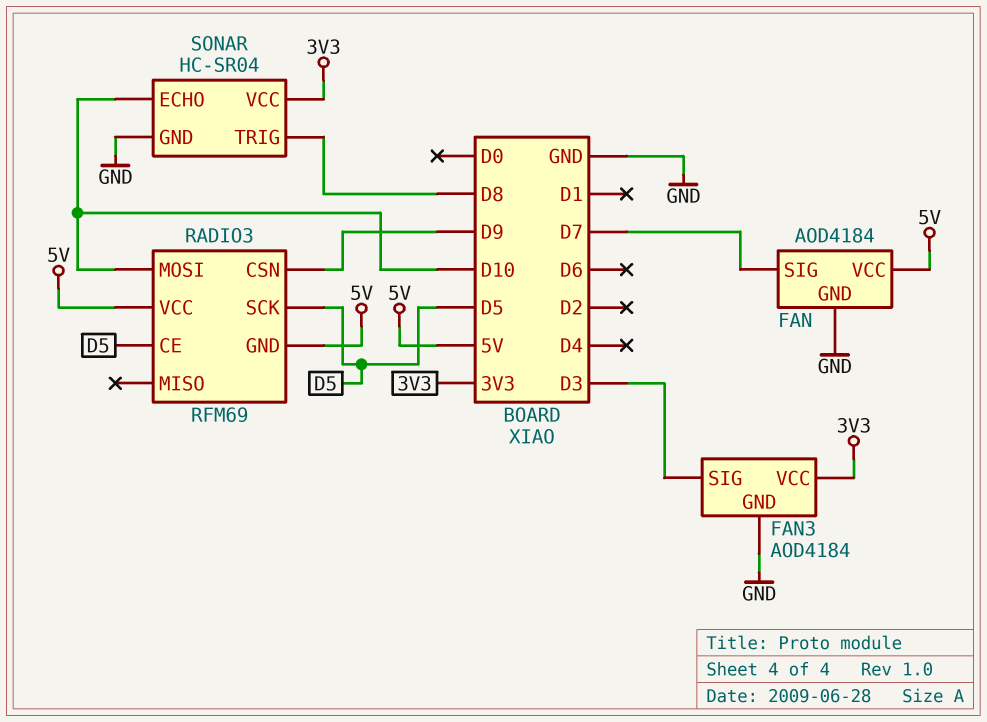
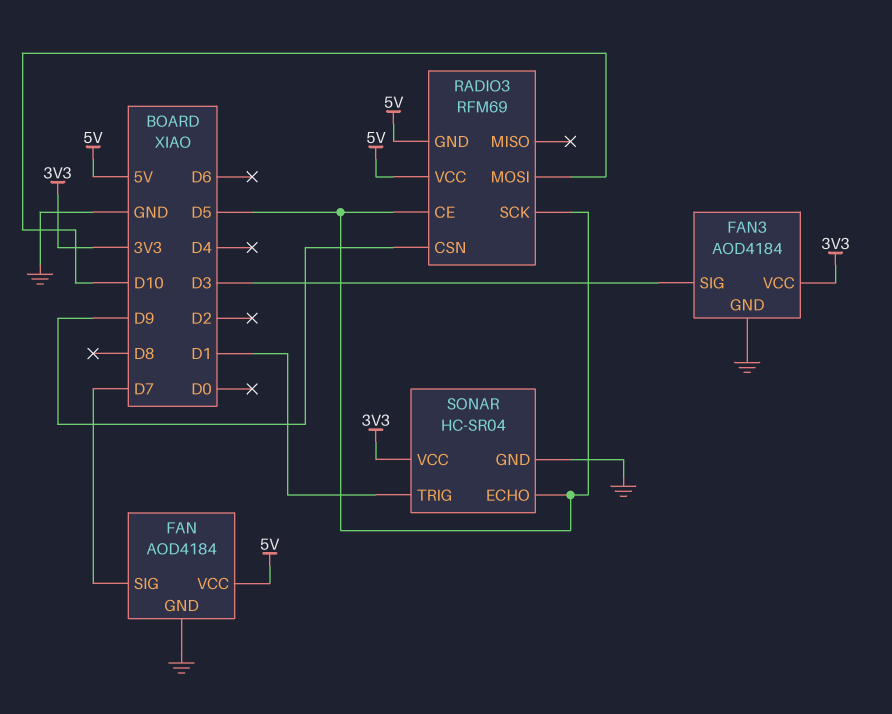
SONAR pin ECHO: D10 -> D5
SONAR pin TRIG: D8 -> D1

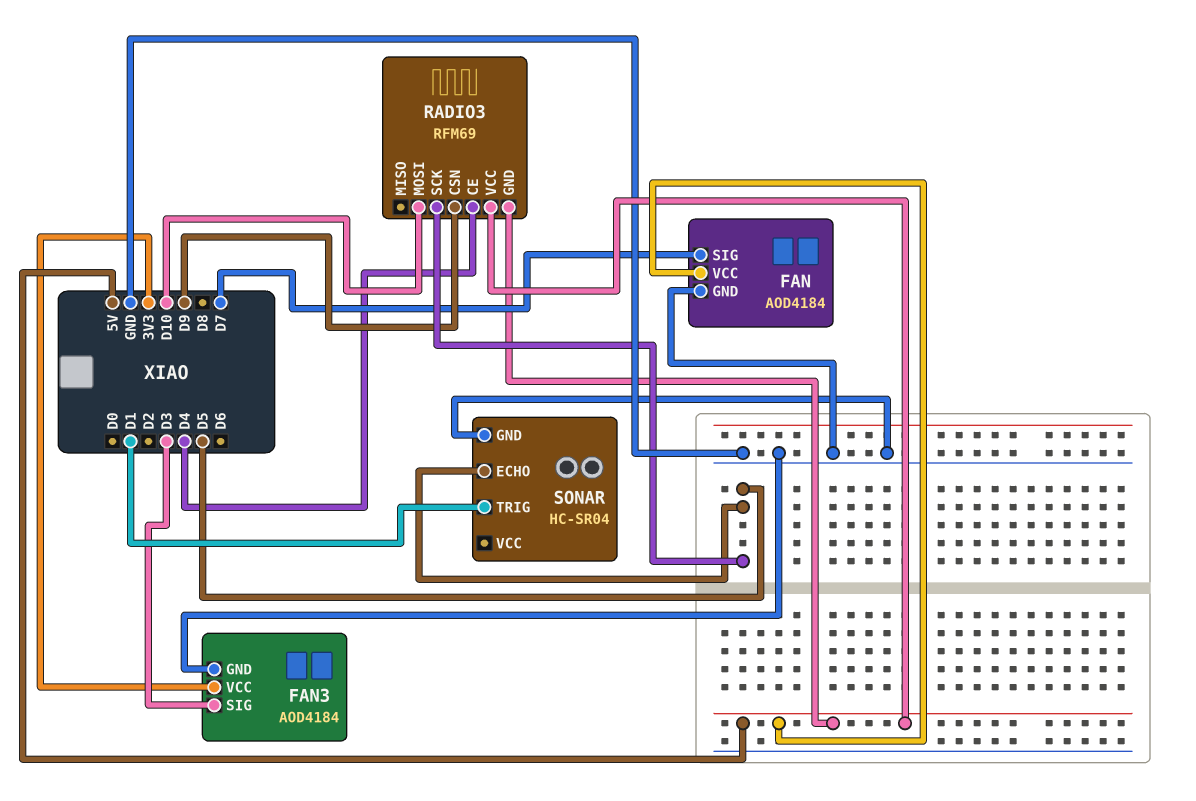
RADIO3 pin CE: D5 -> D4
SONAR pin VCC: 3V3 -> none

